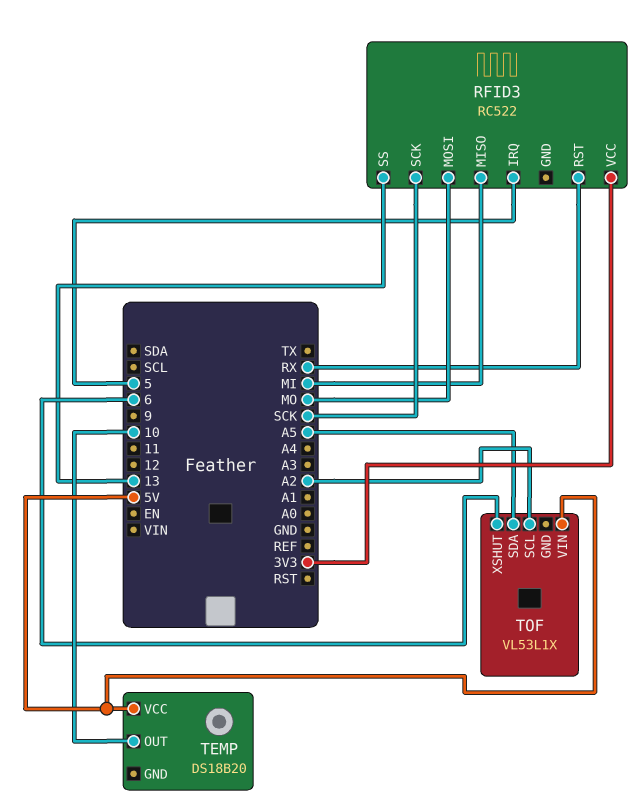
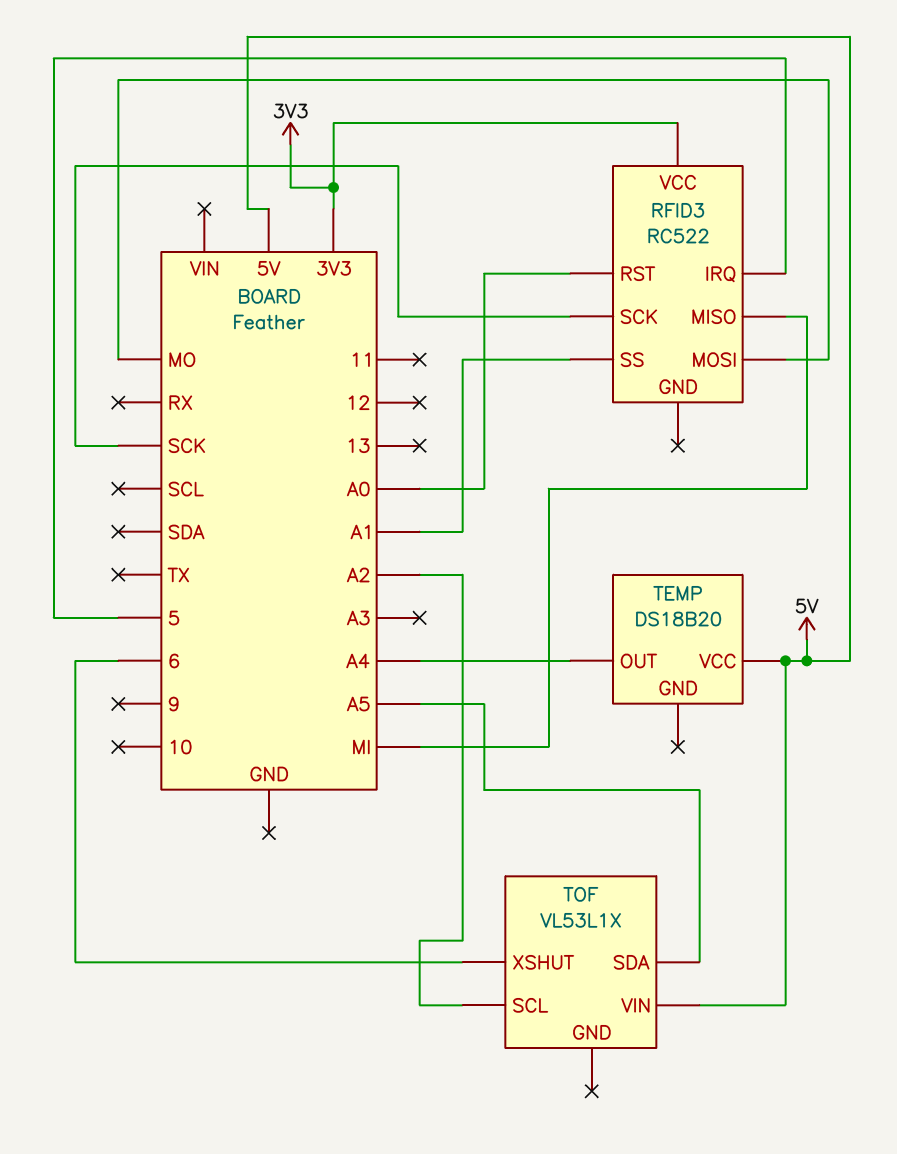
RFID3 pin RST: RX -> A0
RFID3 pin SS: 13 -> A1
TEMP pin OUT: 10 -> A4

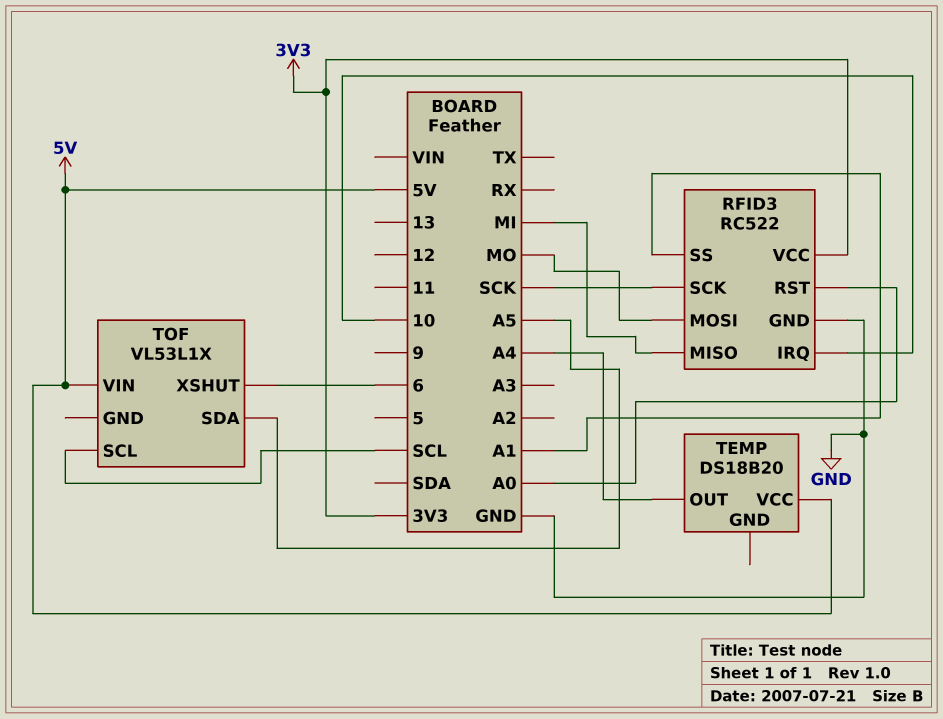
RFID3 pin GND: none -> GND
RFID3 pin IRQ: 5 -> 10
TOF pin SCL: A2 -> SCL

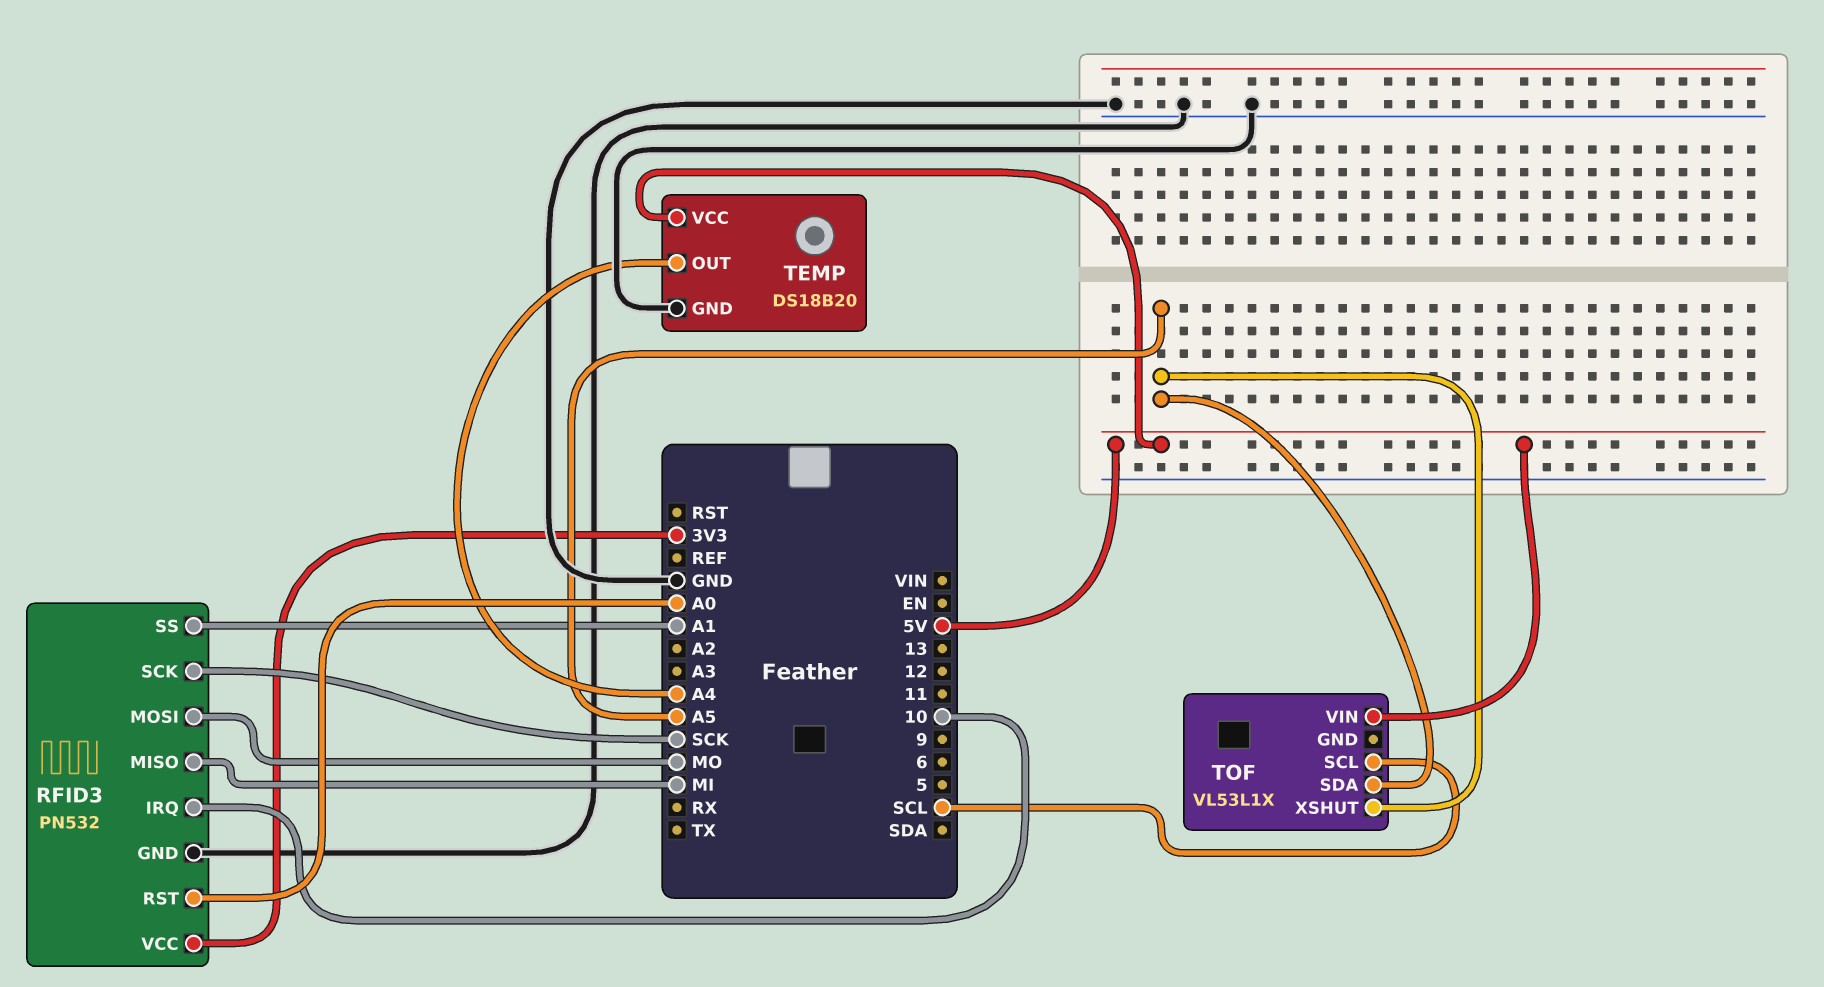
RFID3: RC522 -> PN532
TEMP pin GND: none -> GND
TOF pin XSHUT: 6 -> A5

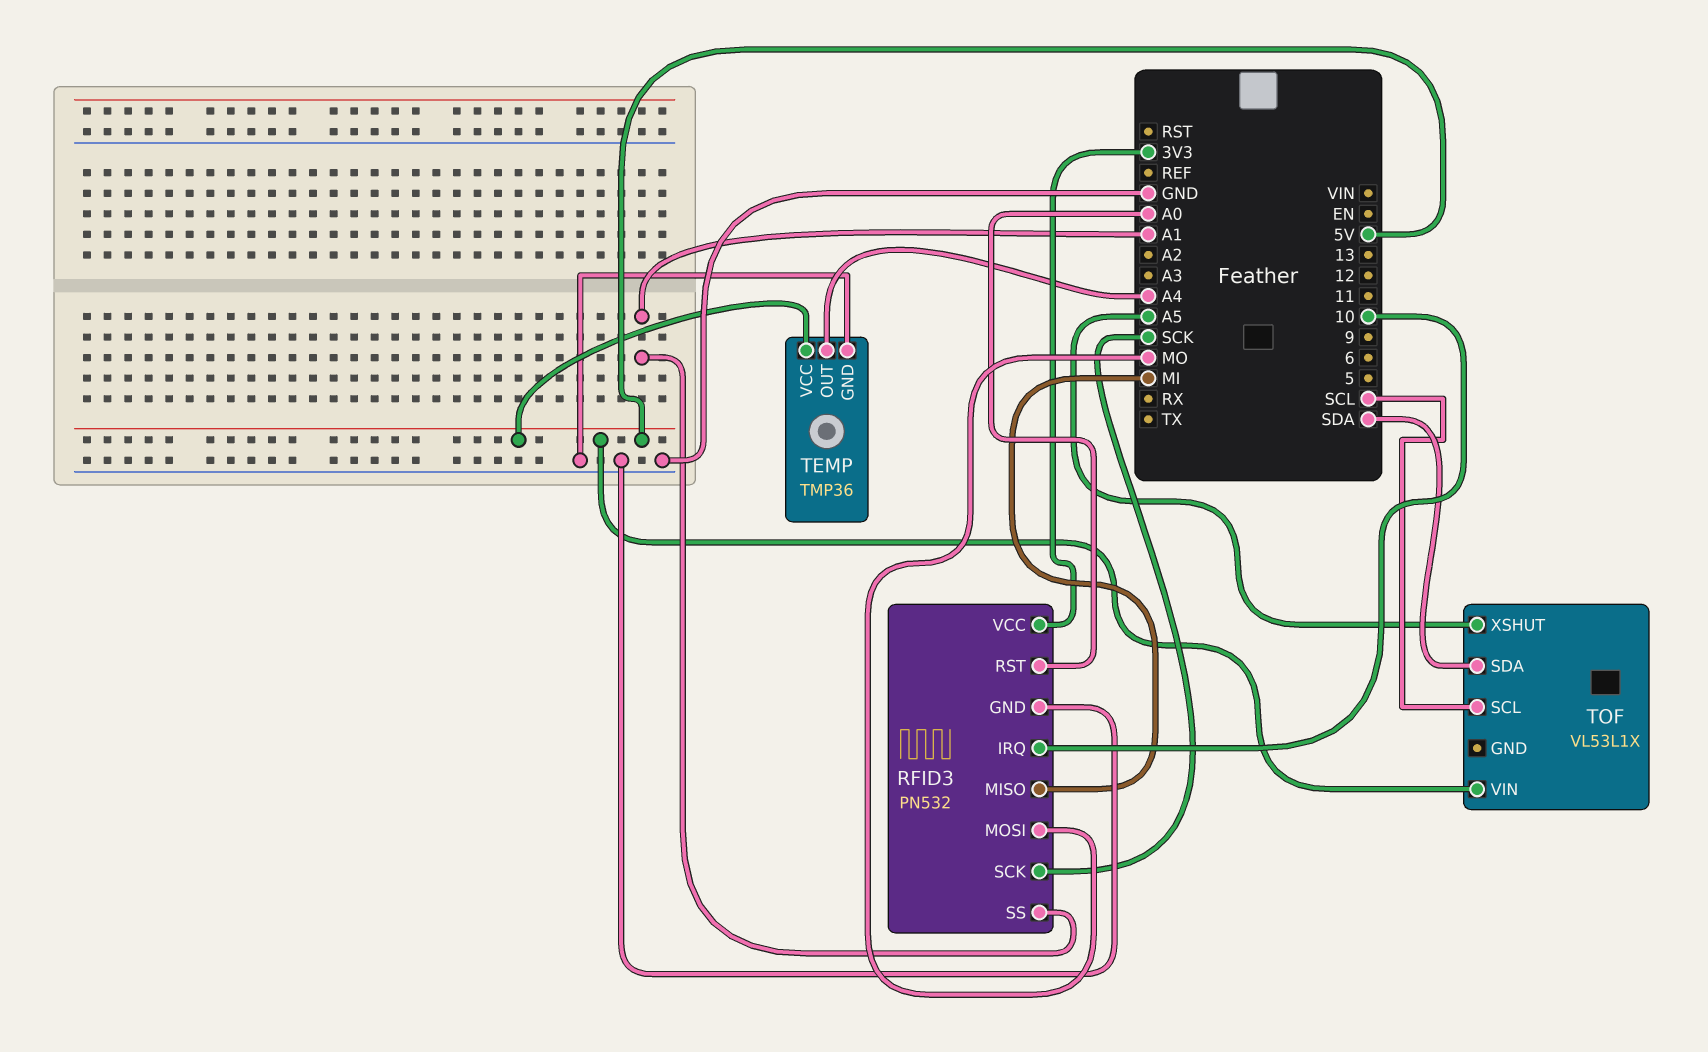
TEMP: DS18B20 -> TMP36
TOF pin SDA: A5 -> SDA

